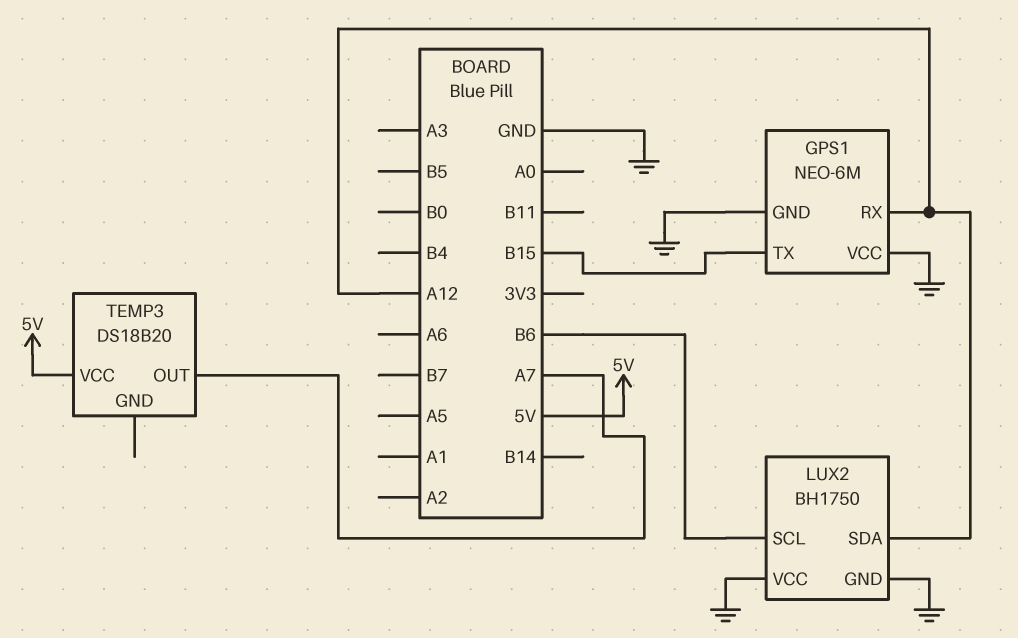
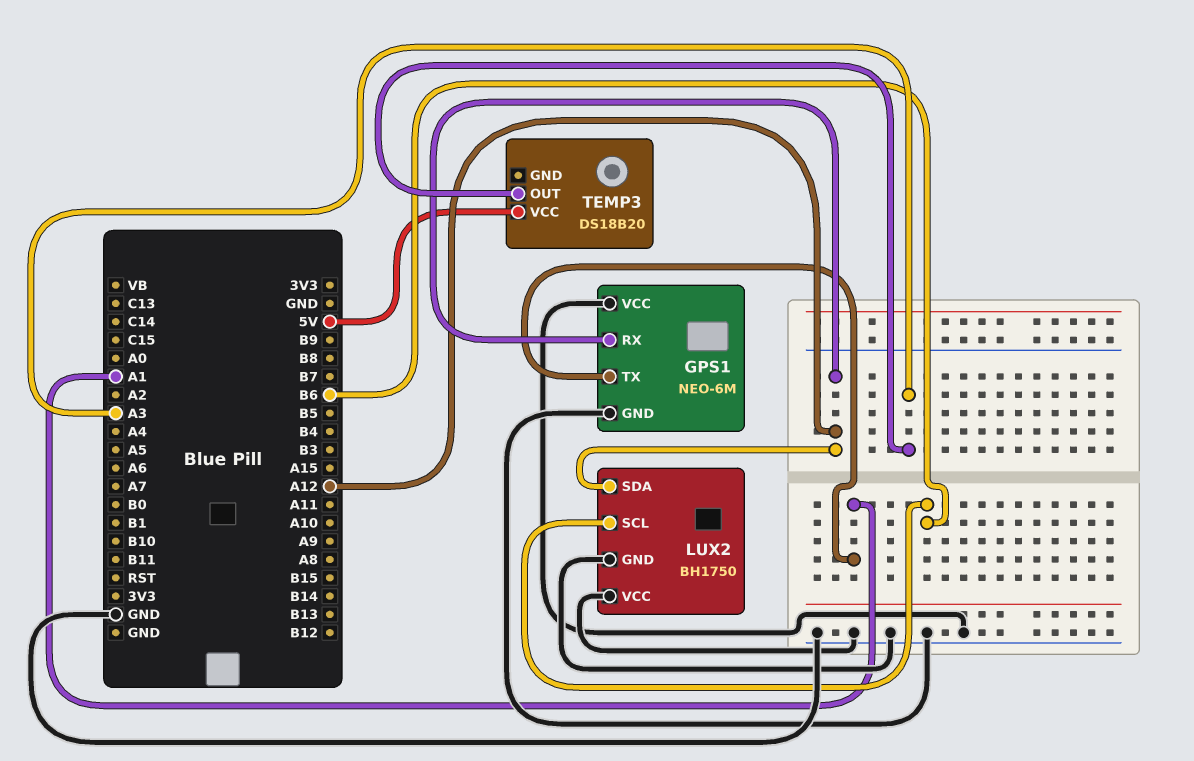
GPS1 pin TX: B15 -> A1
TEMP3 pin OUT: A7 -> A3

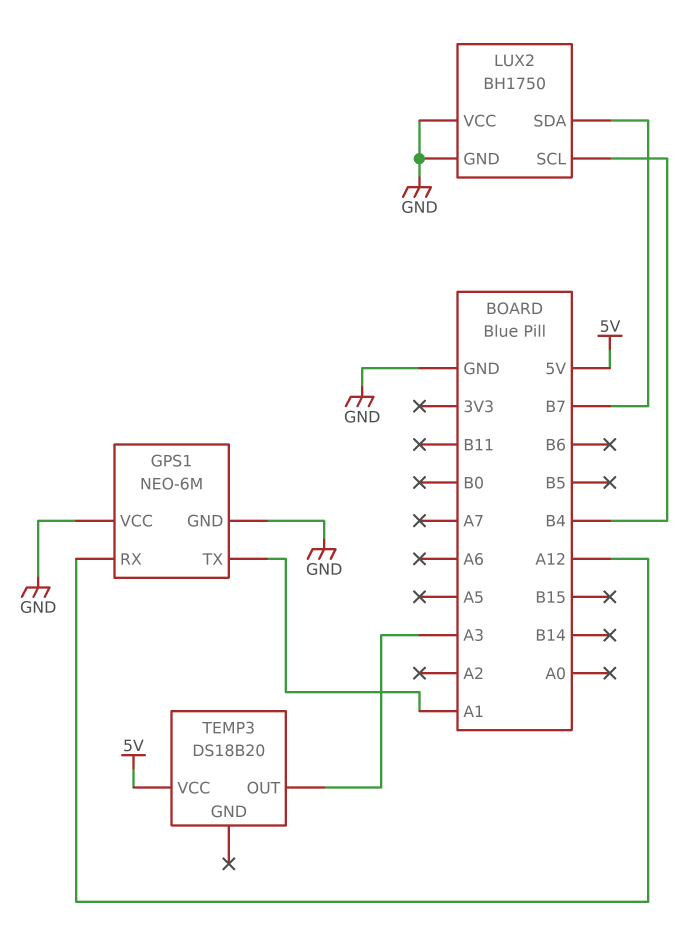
LUX2 pin SCL: B6 -> B4
LUX2 pin SDA: A12 -> B7

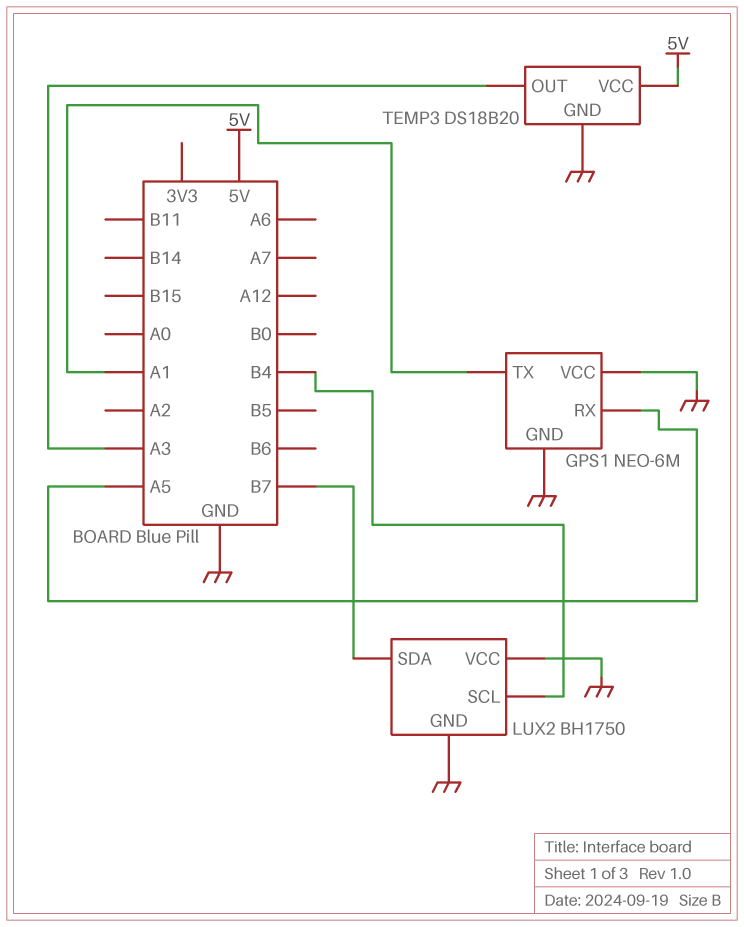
GPS1 pin RX: A12 -> A5
TEMP3 pin GND: none -> GND

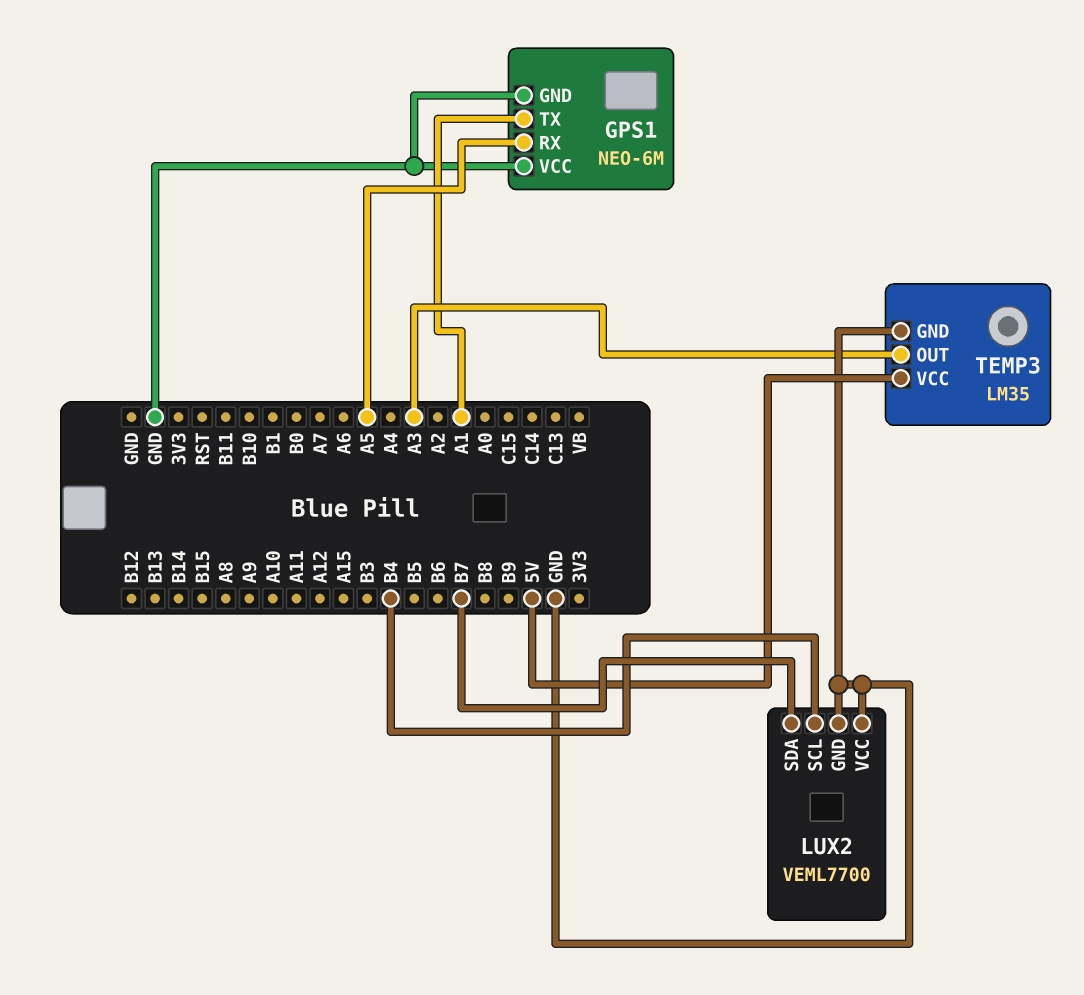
LUX2: BH1750 -> VEML7700
TEMP3: DS18B20 -> LM35

